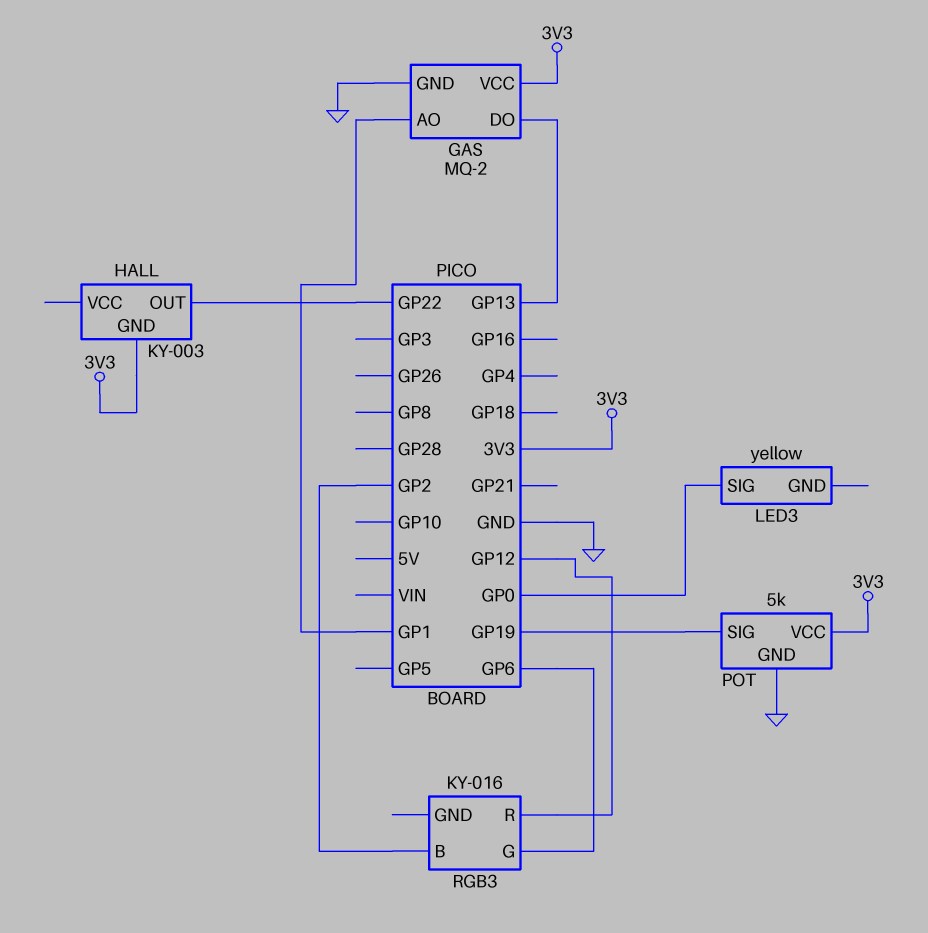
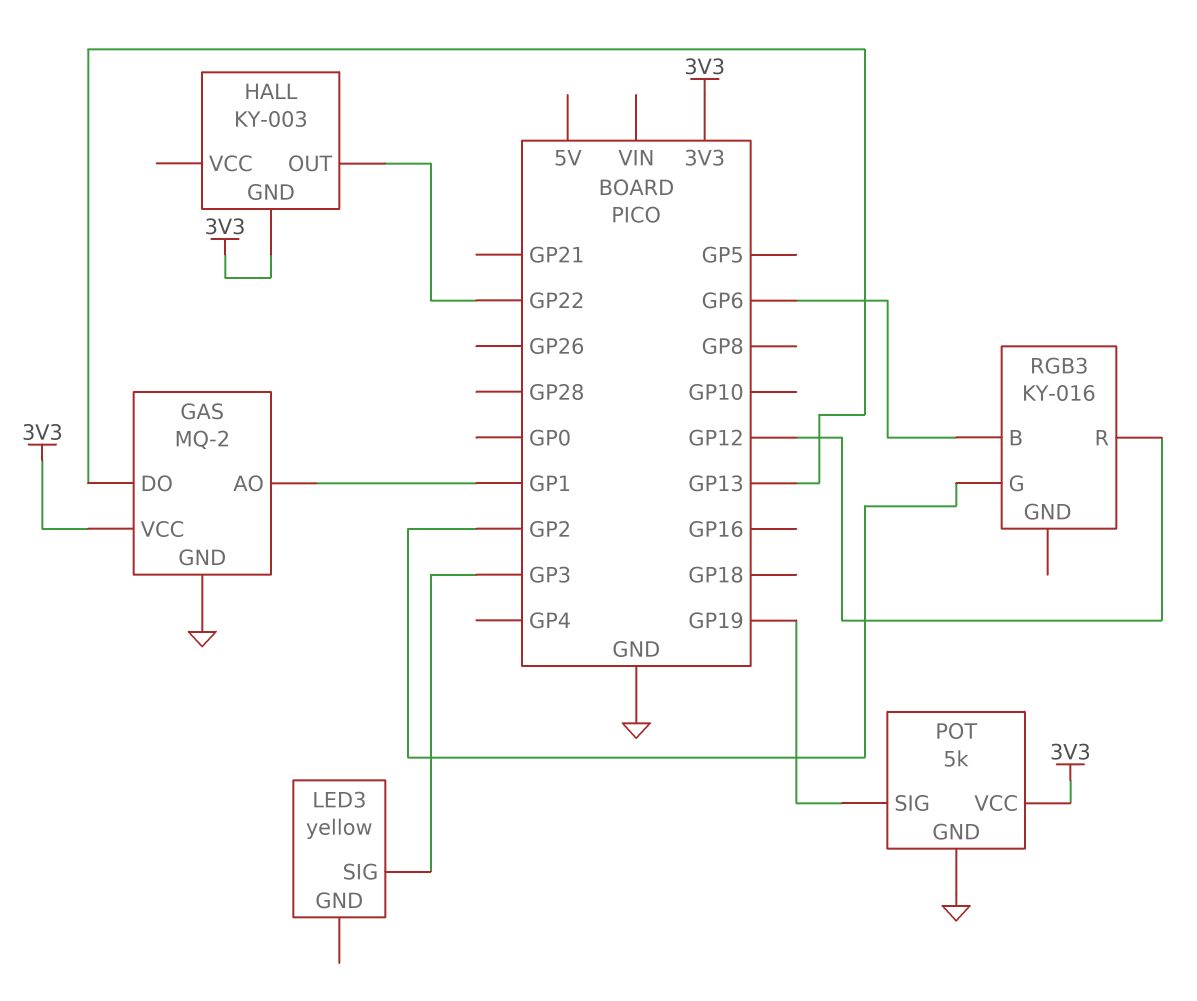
LED3 pin SIG: GP0 -> GP3
RGB3 pin B: GP2 -> GP6
RGB3 pin G: GP6 -> GP2

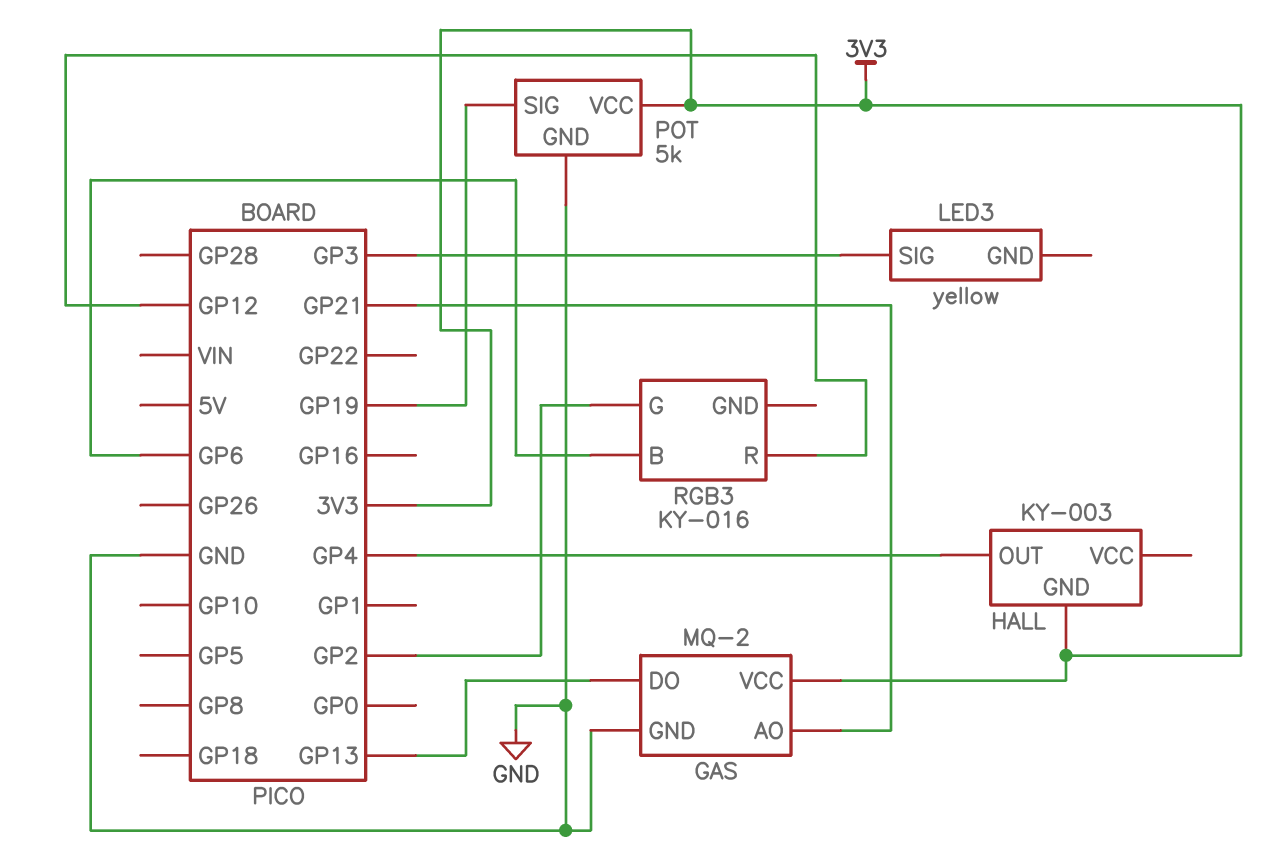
GAS pin AO: GP1 -> GP21
HALL pin OUT: GP22 -> GP4

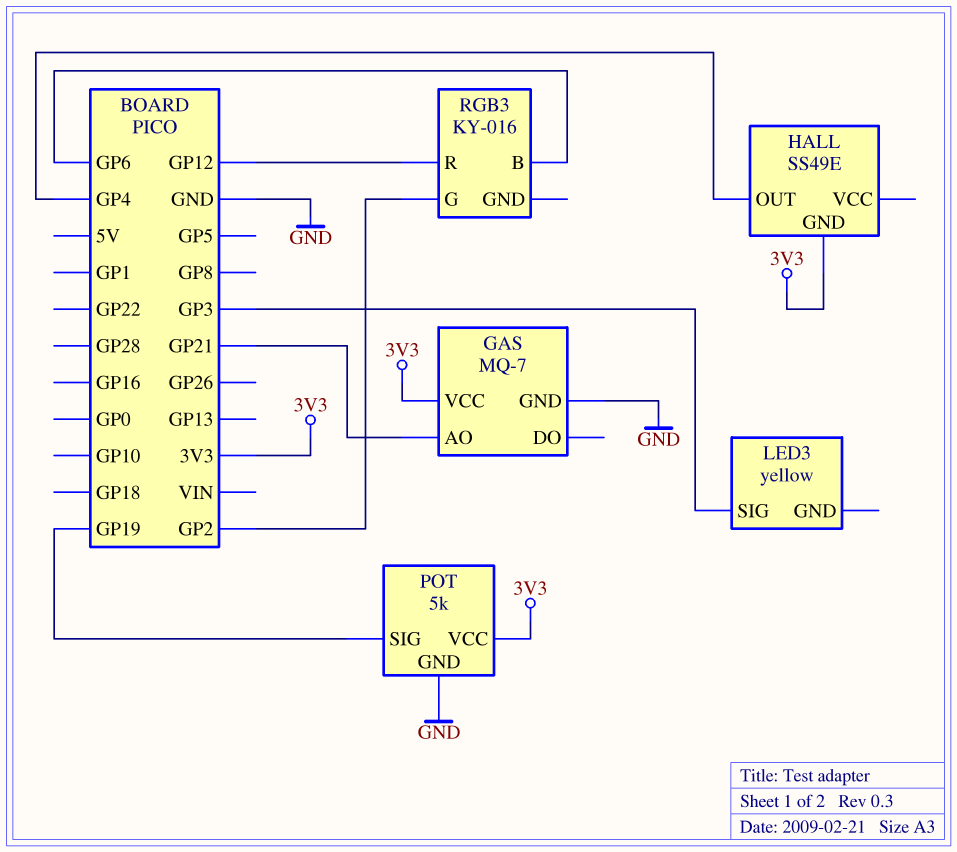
GAS: MQ-2 -> MQ-7
GAS pin DO: GP13 -> none
HALL: KY-003 -> SS49E

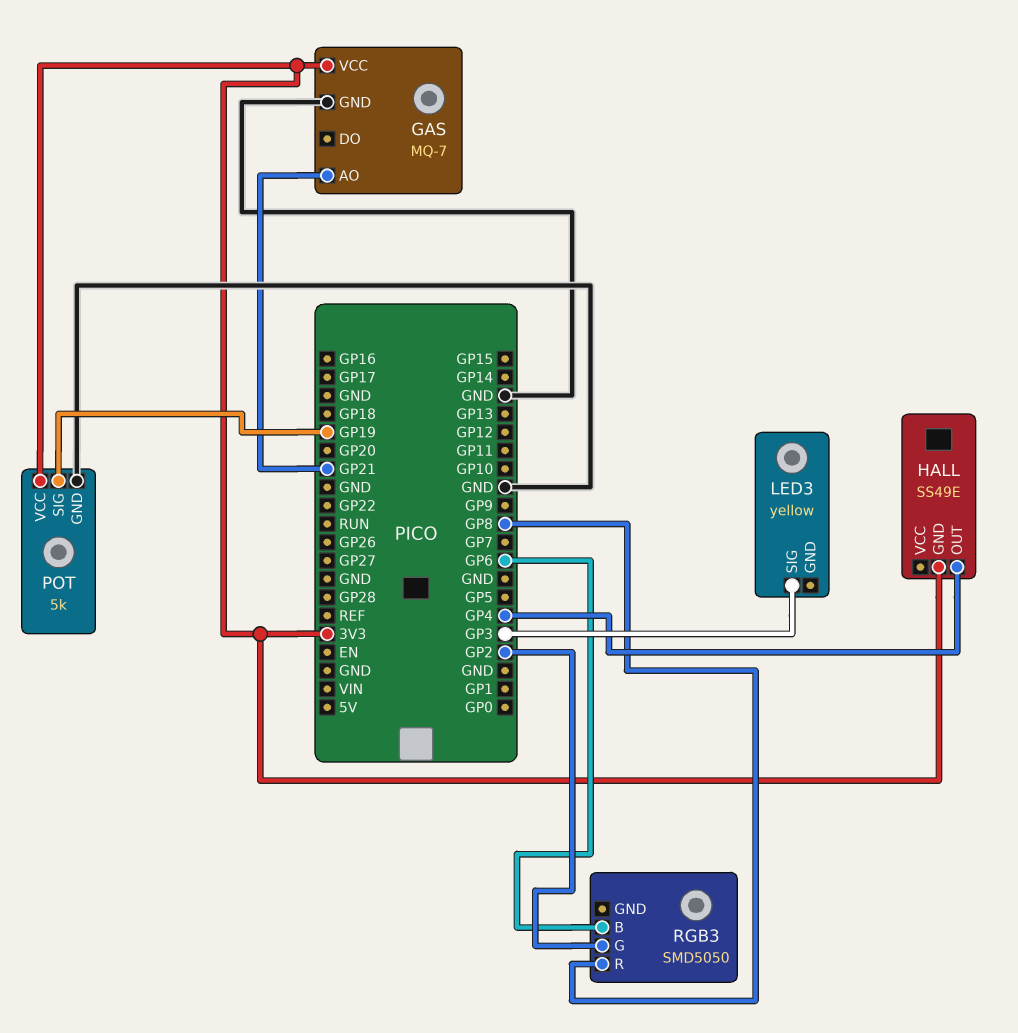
RGB3: KY-016 -> SMD5050
RGB3 pin R: GP12 -> GP8

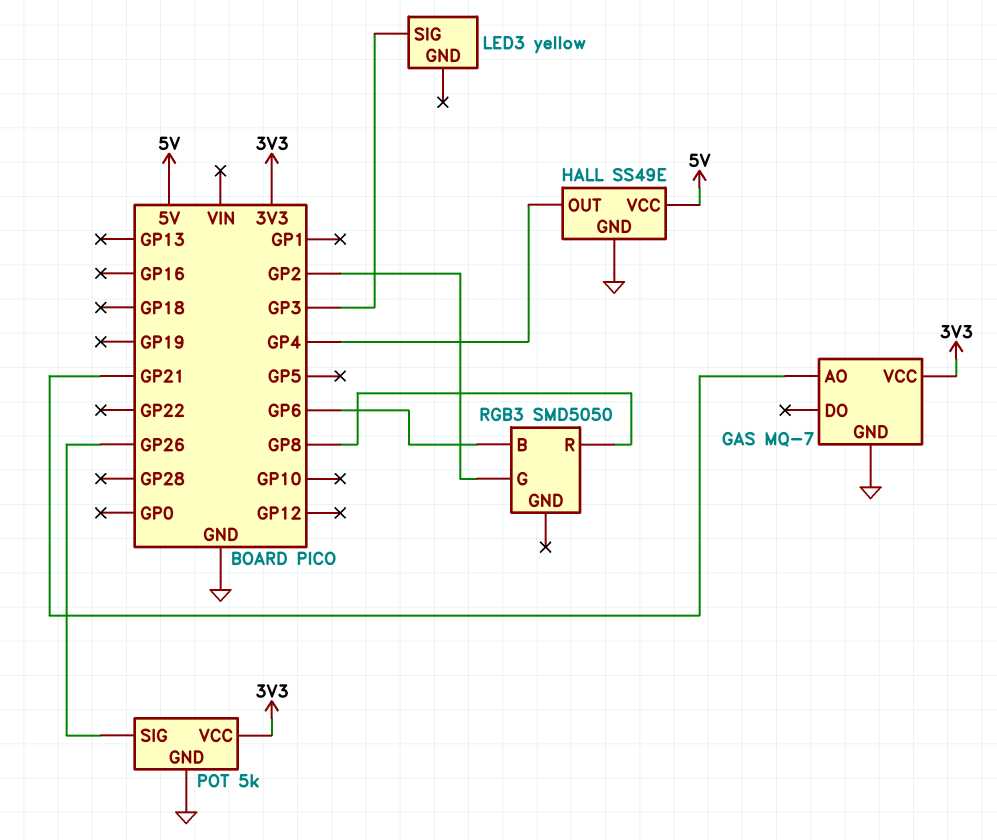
HALL pin GND: 3V3 -> GND
HALL pin VCC: none -> 5V
POT pin SIG: GP19 -> GP26

